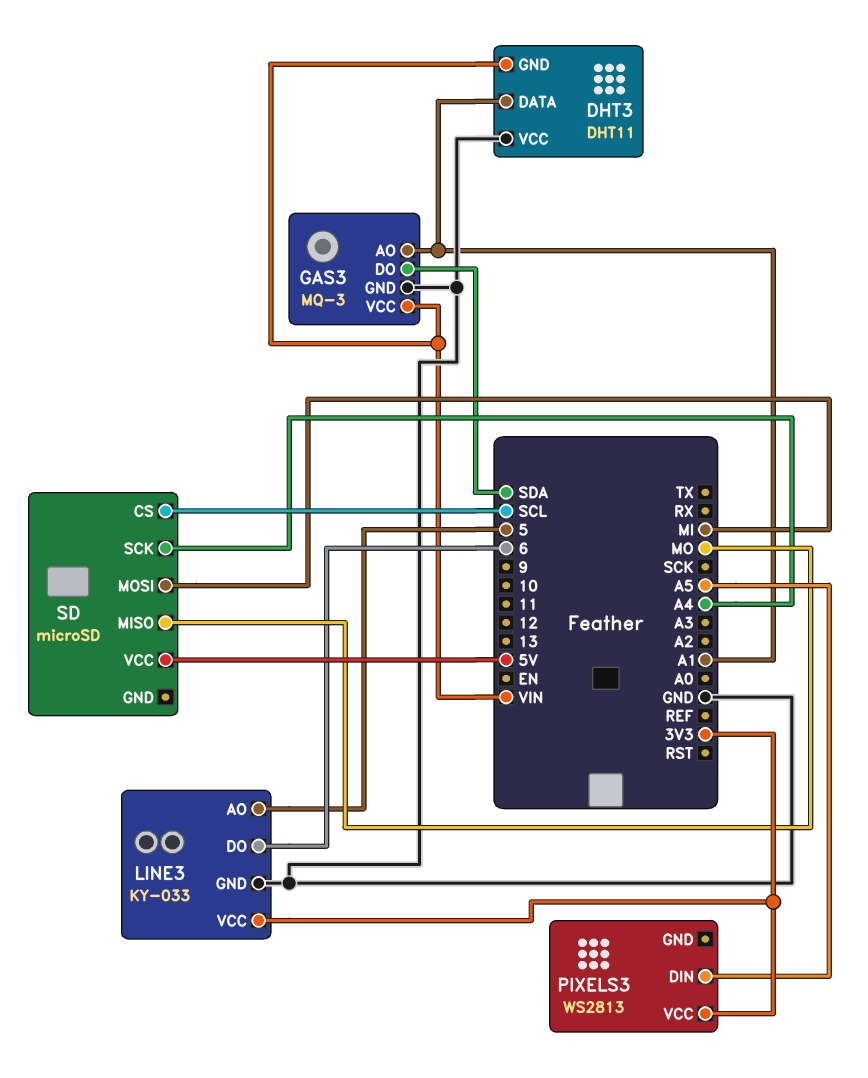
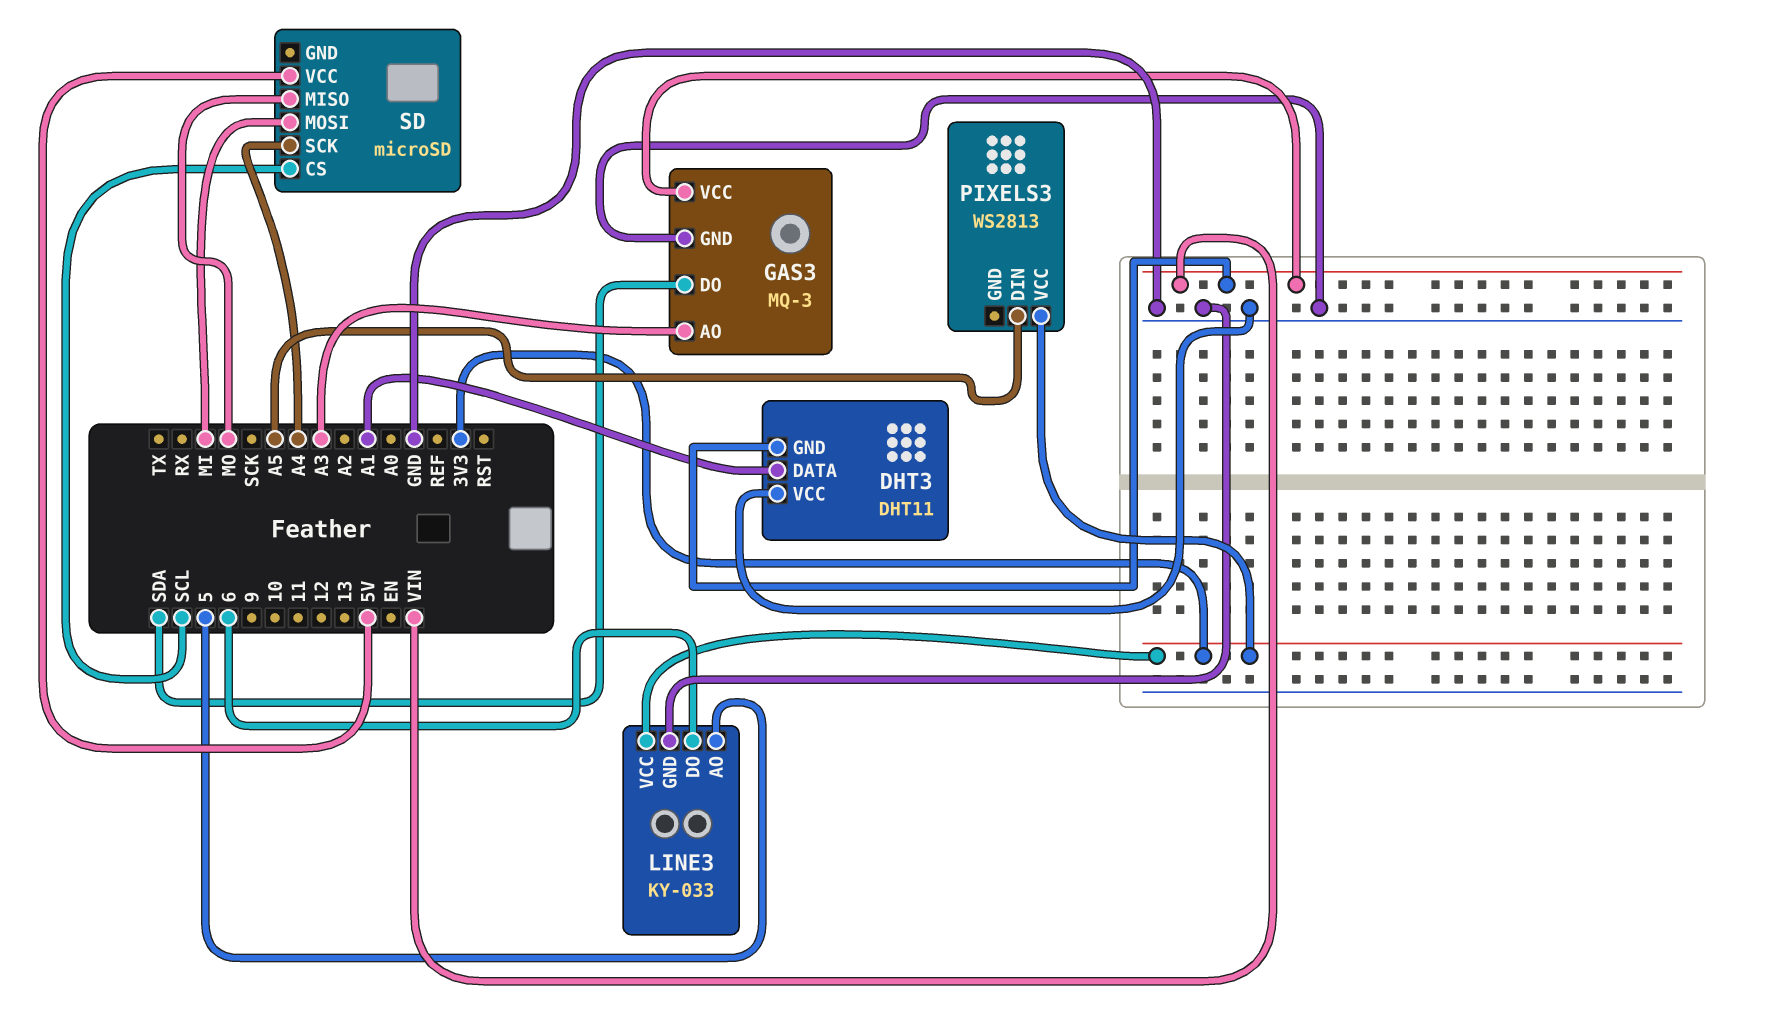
GAS3 pin AO: A1 -> A3

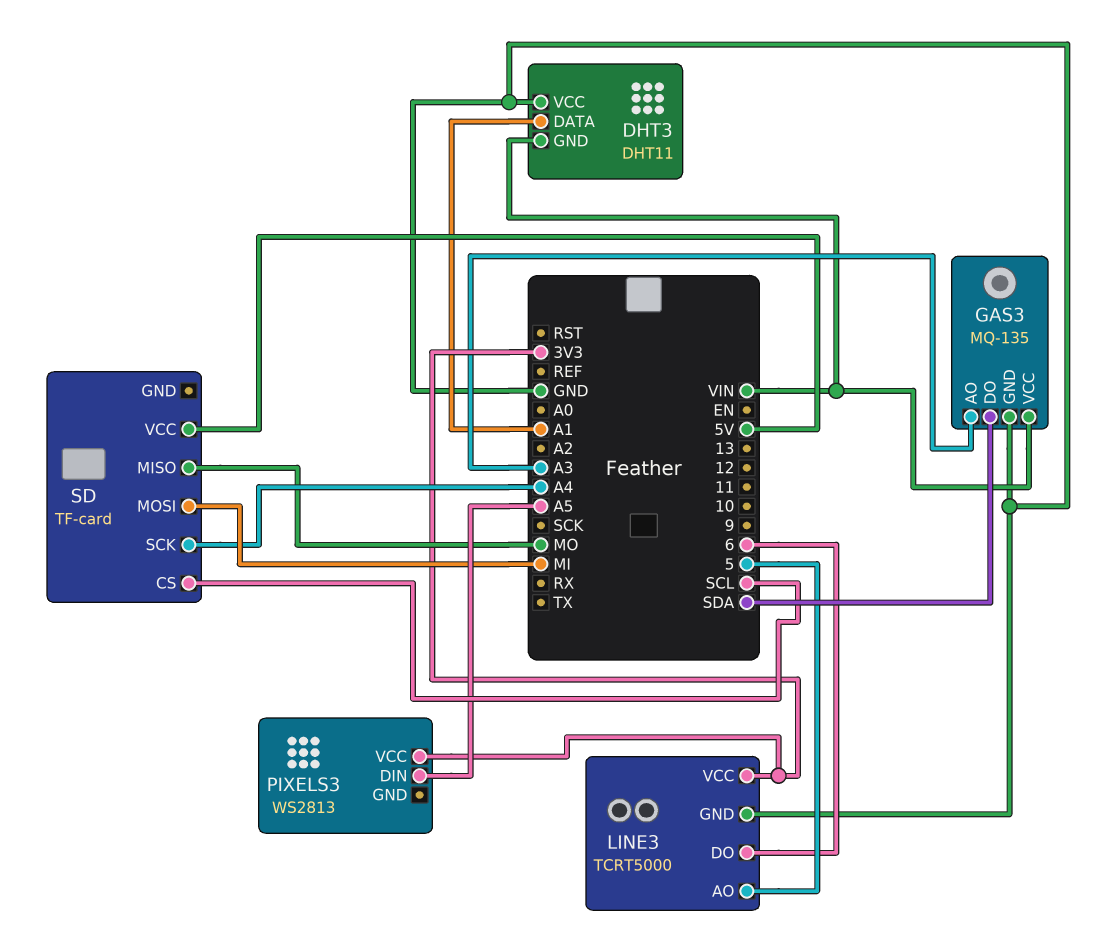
GAS3: MQ-3 -> MQ-135
LINE3: KY-033 -> TCRT5000
SD: microSD -> TF-card

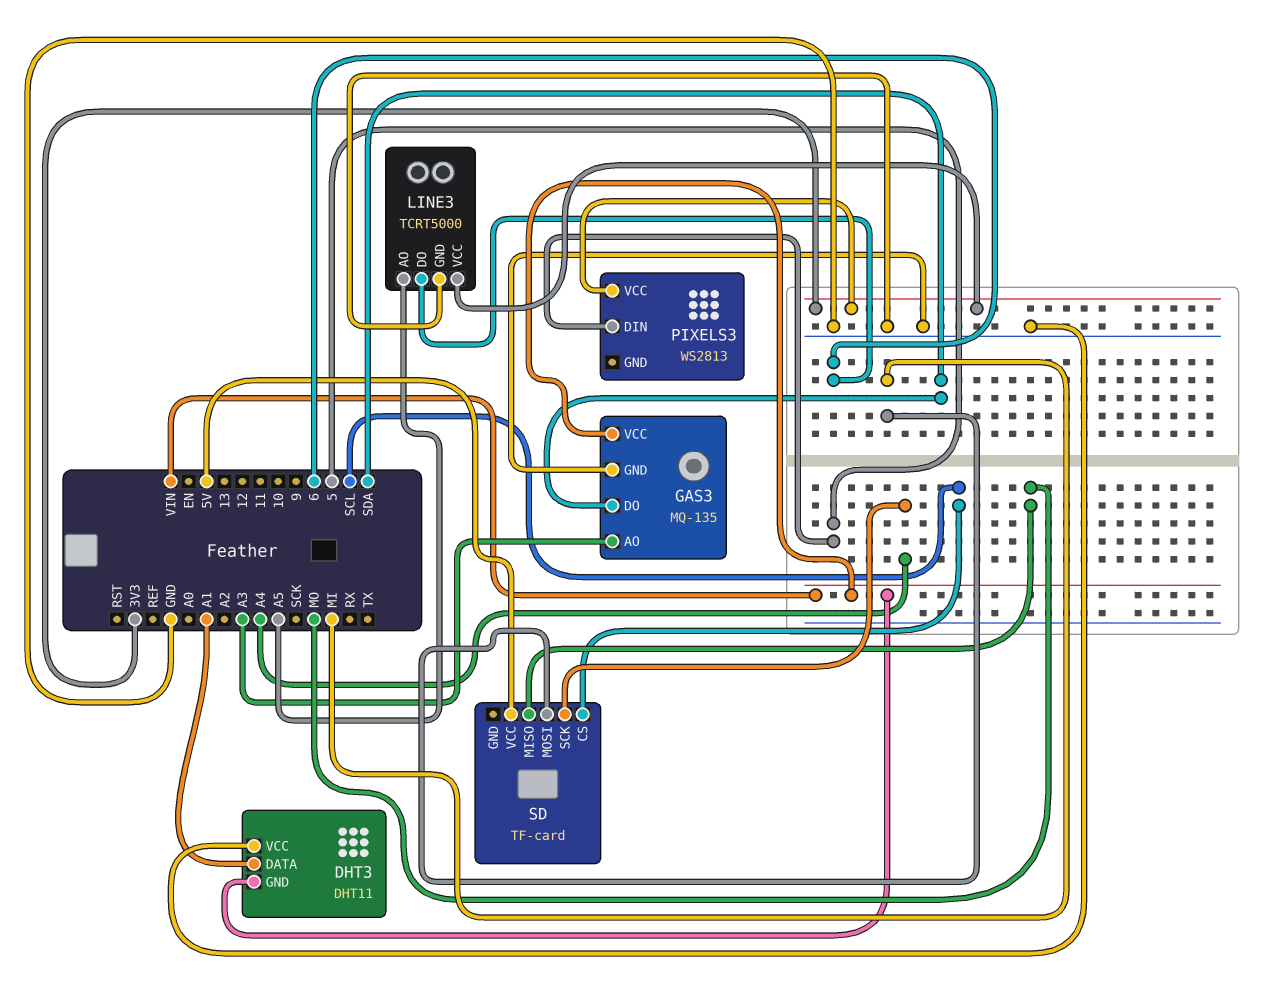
LINE3 pin AO: 5 -> A5
PIXELS3 pin DIN: A5 -> 5

